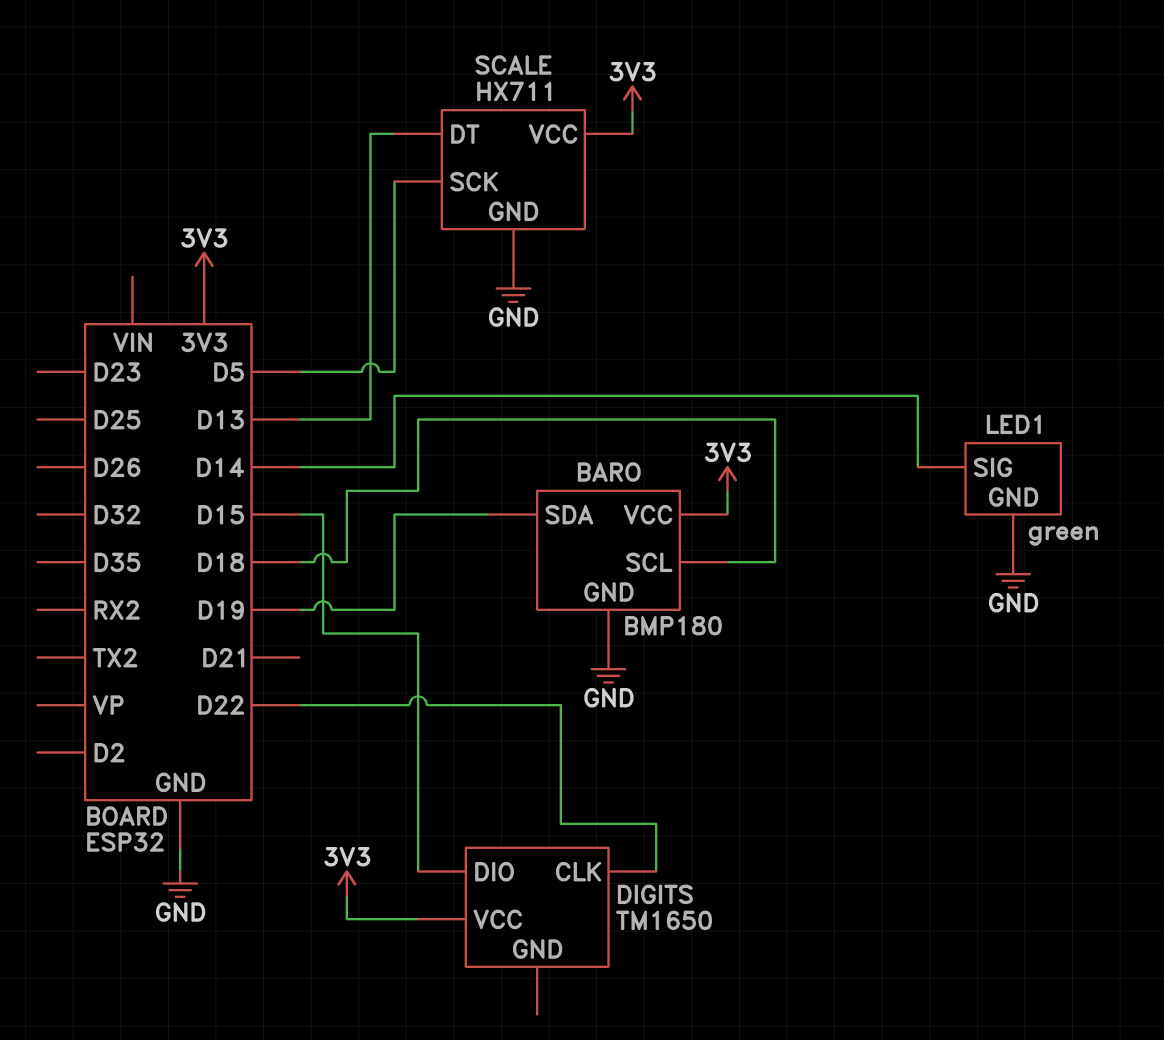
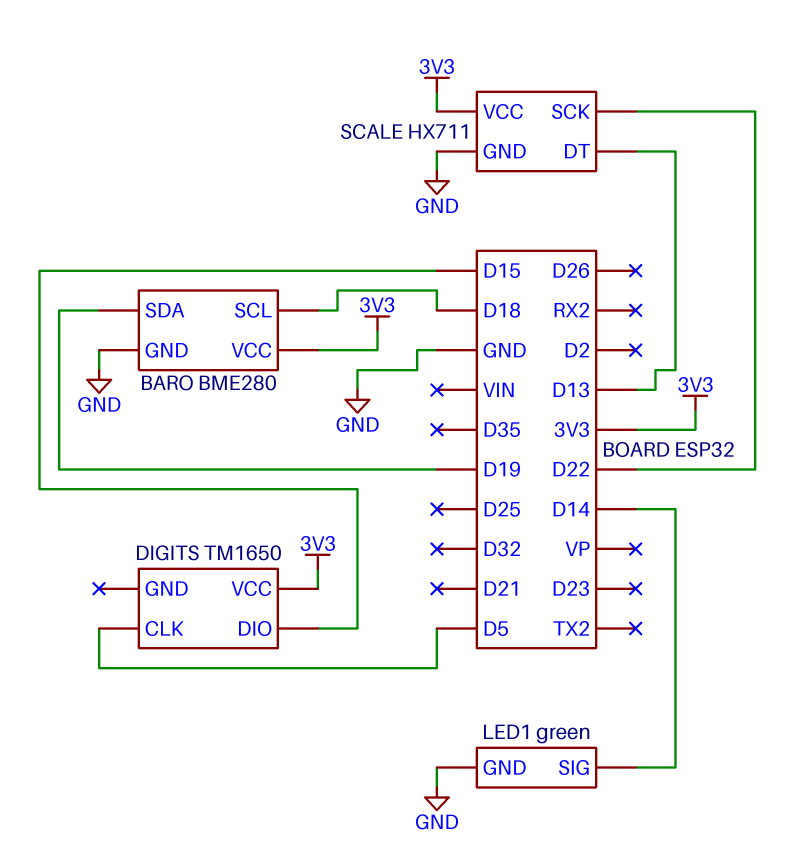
BARO: BMP180 -> BME280
DIGITS pin CLK: D22 -> D5
SCALE pin SCK: D5 -> D22

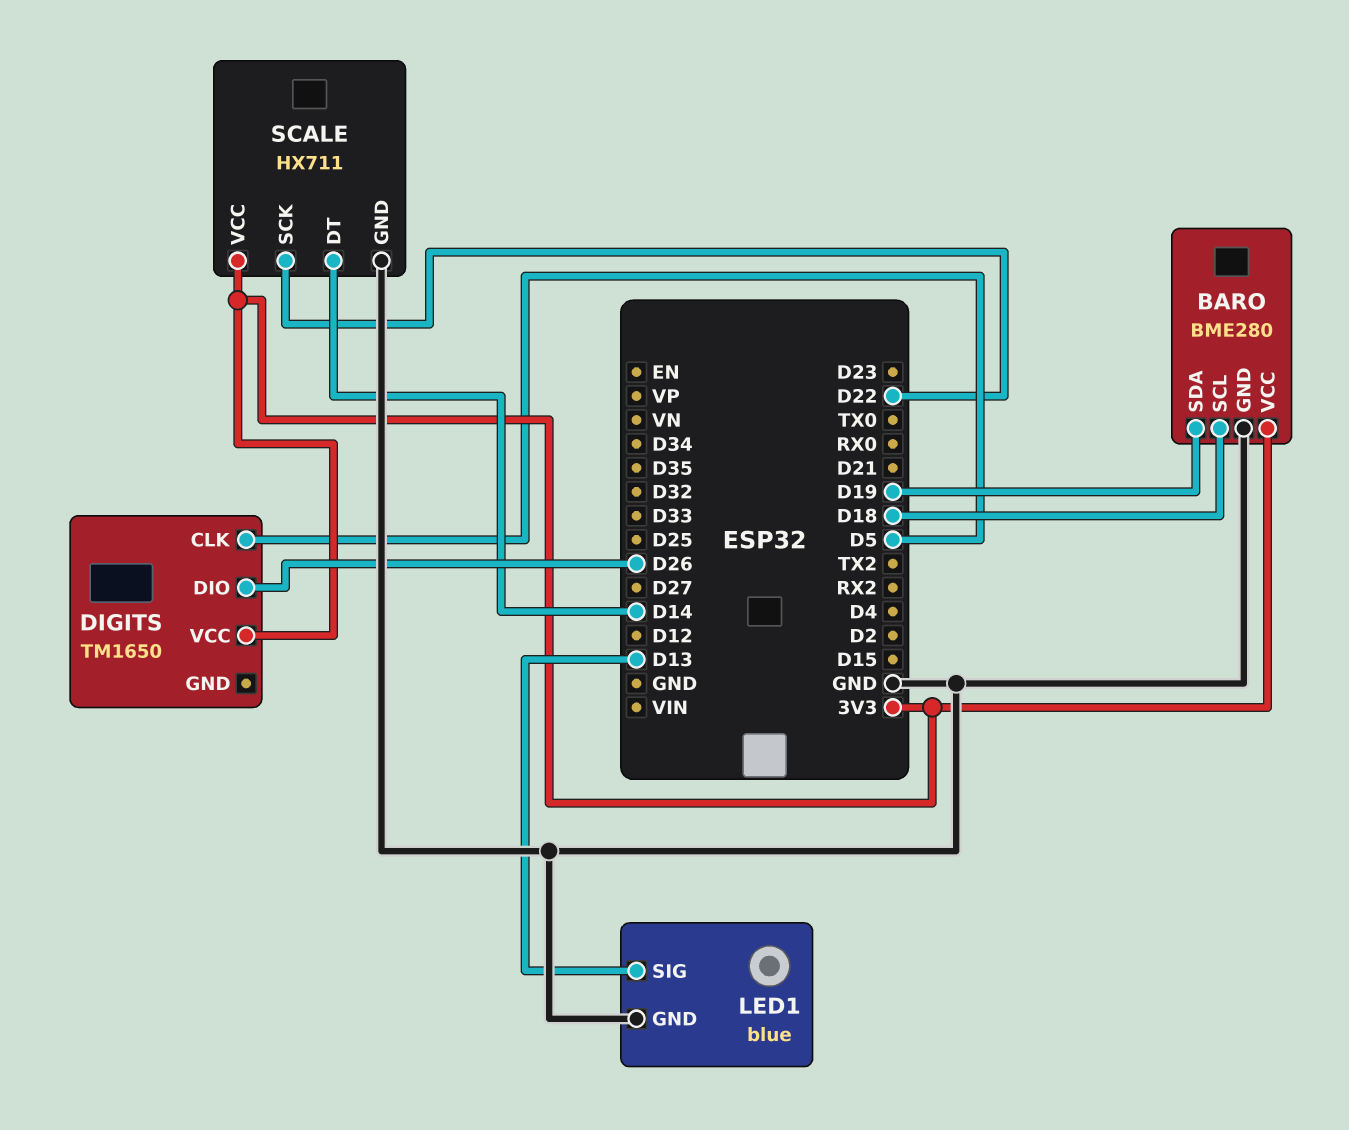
DIGITS pin DIO: D15 -> D26
LED1: green -> blue
LED1 pin SIG: D14 -> D13
SCALE pin DT: D13 -> D14

